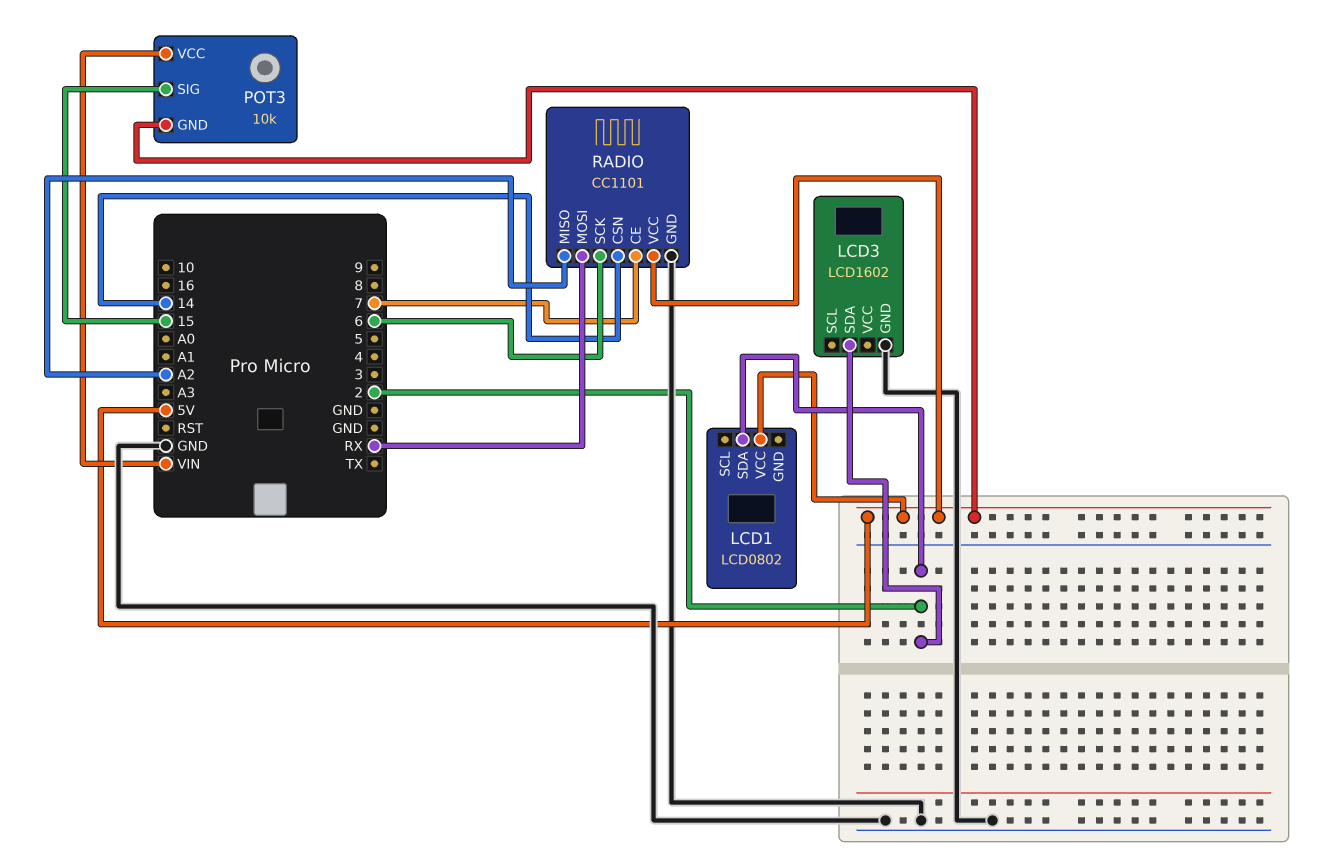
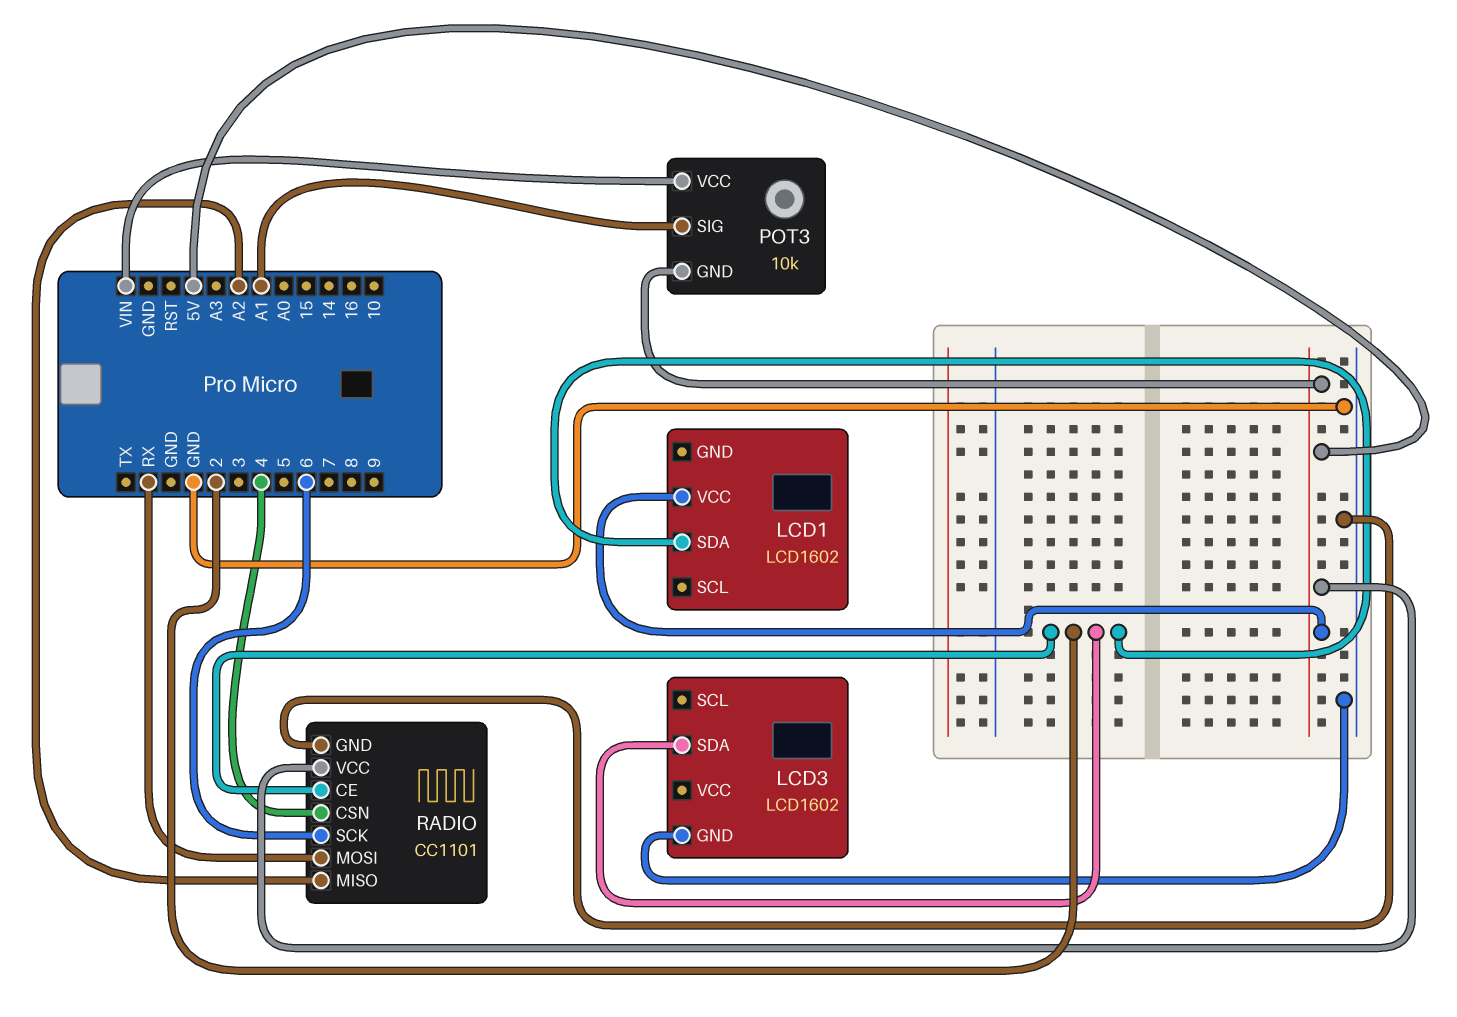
LCD1: LCD0802 -> LCD1602
POT3 pin SIG: 15 -> A1
RADIO pin CE: 7 -> 2
RADIO pin CSN: 14 -> 4

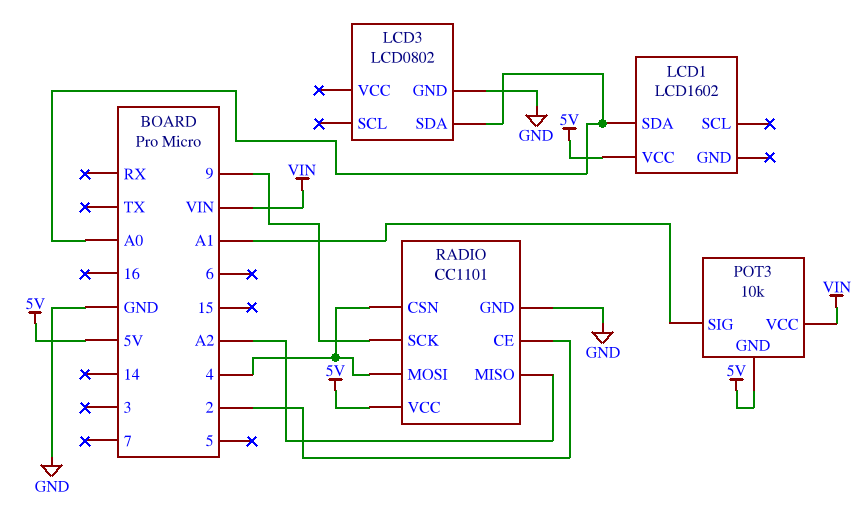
LCD1 pin SDA: 2 -> A0
LCD3: LCD1602 -> LCD0802
LCD3 pin SDA: 2 -> A0
RADIO pin MOSI: RX -> 4
RADIO pin SCK: 6 -> 9

